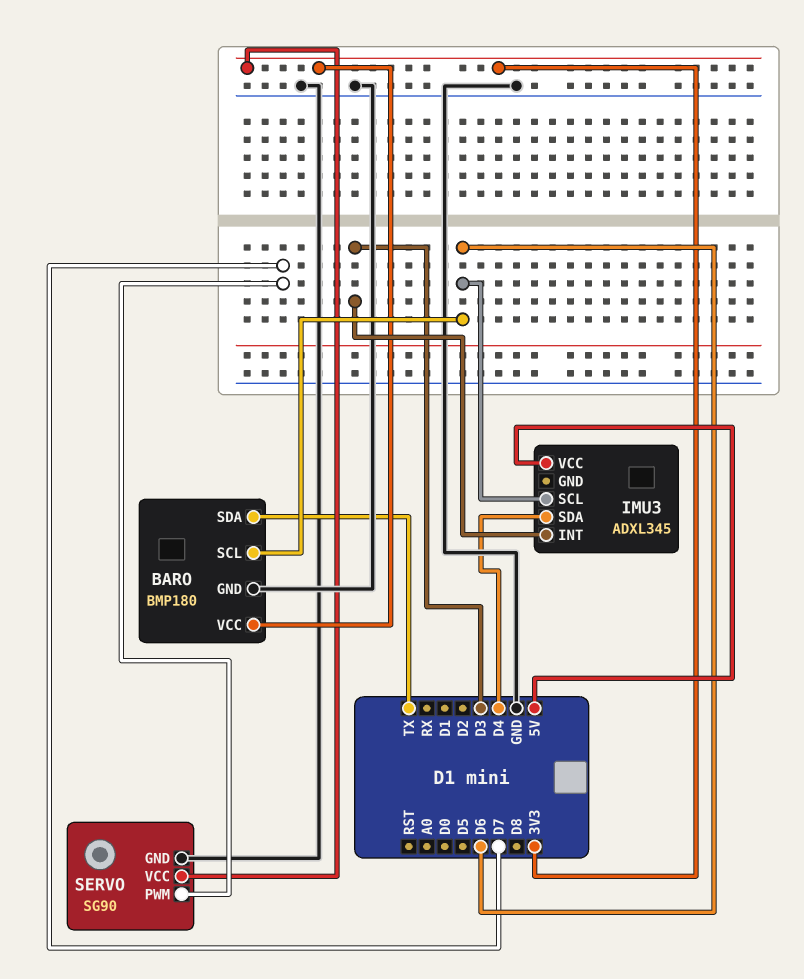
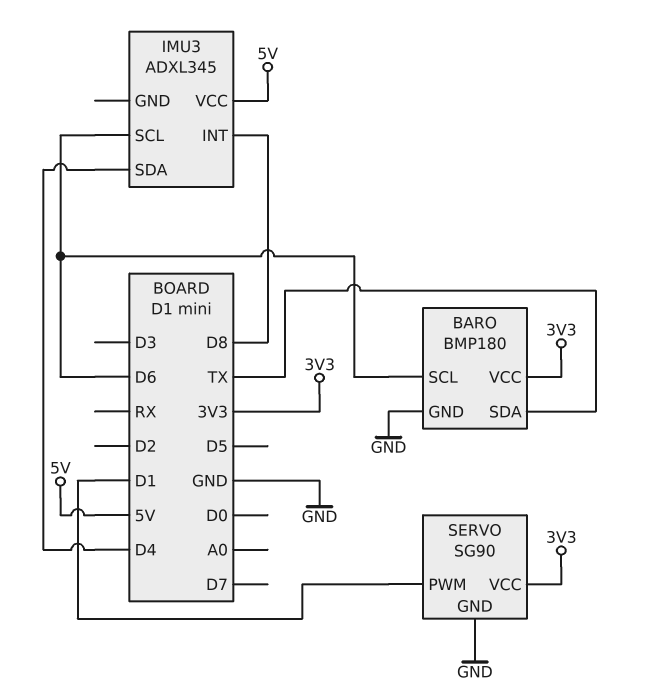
IMU3 pin INT: D3 -> D8
SERVO pin PWM: D7 -> D1

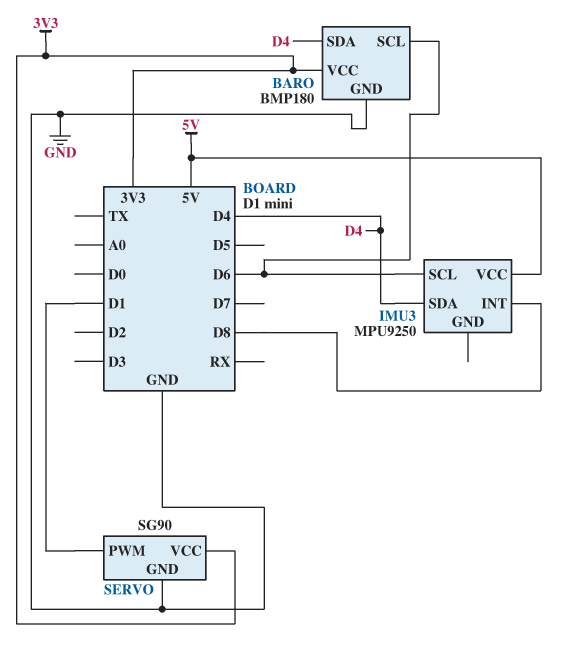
BARO pin SDA: TX -> D4
IMU3: ADXL345 -> MPU9250

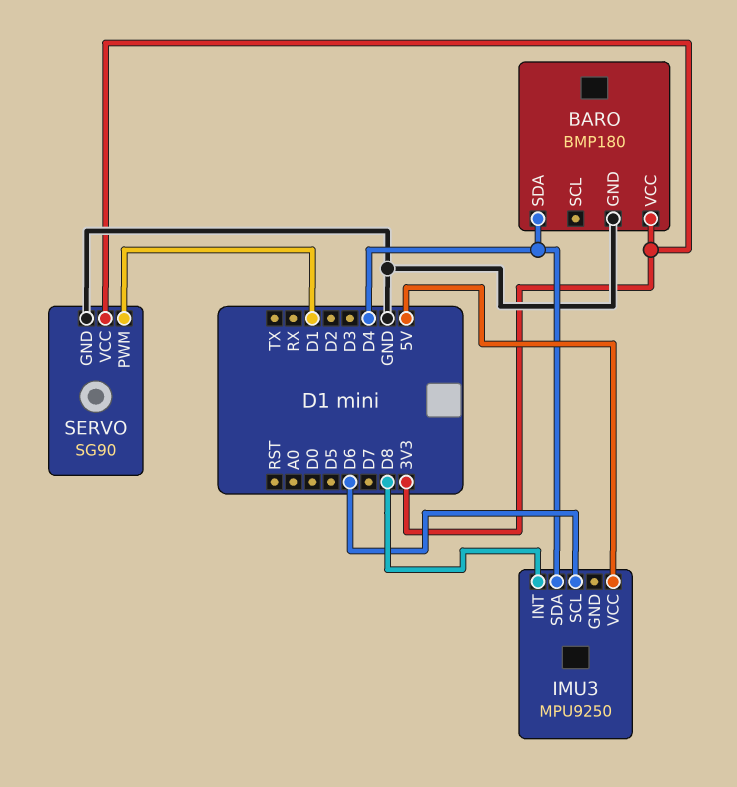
BARO pin SCL: D6 -> none

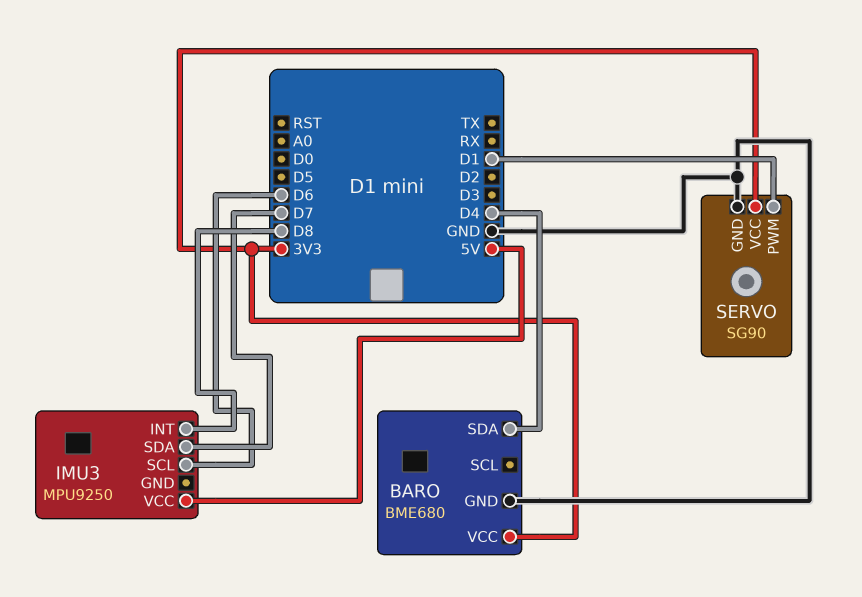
BARO: BMP180 -> BME680
IMU3 pin SDA: D4 -> D7

